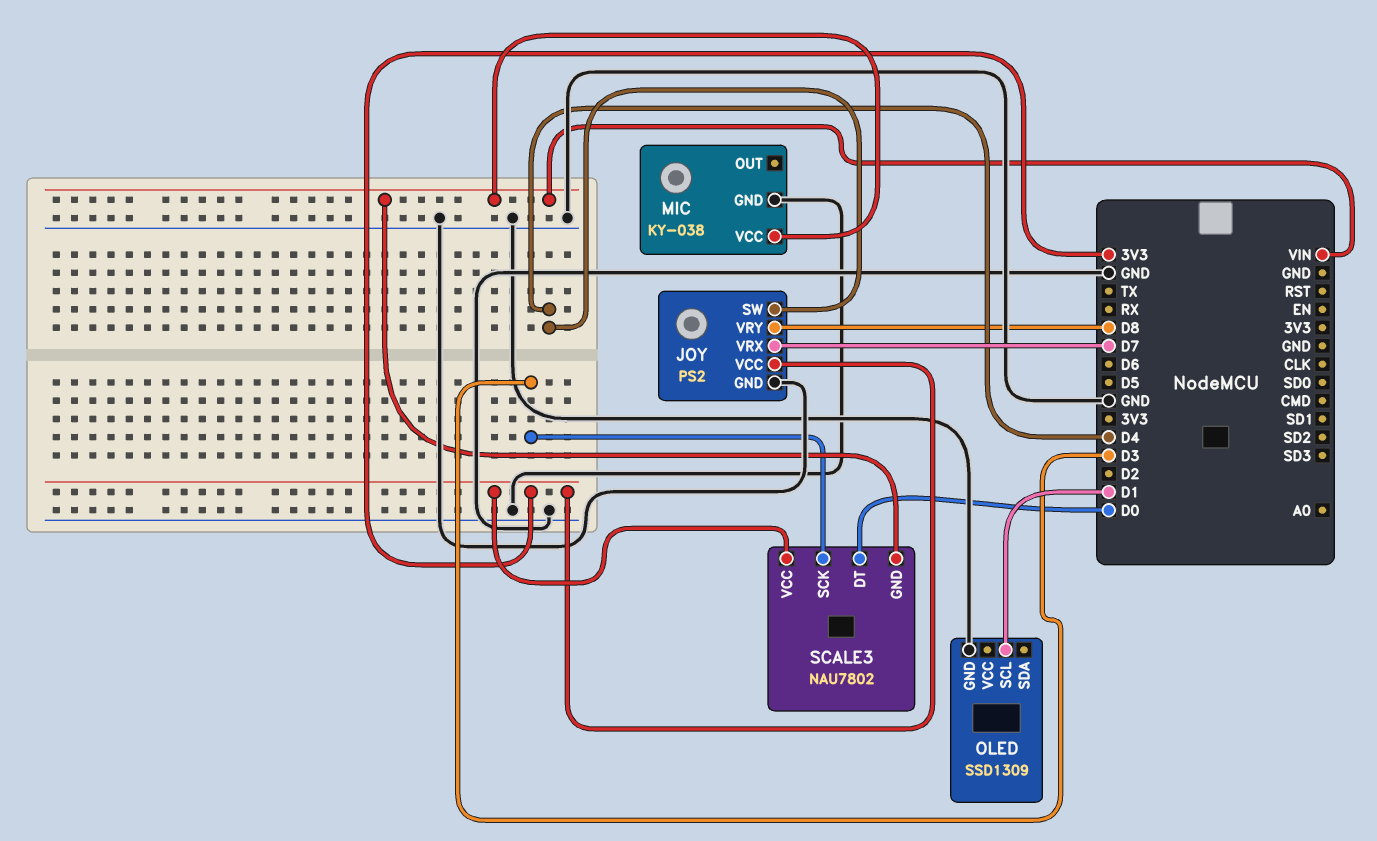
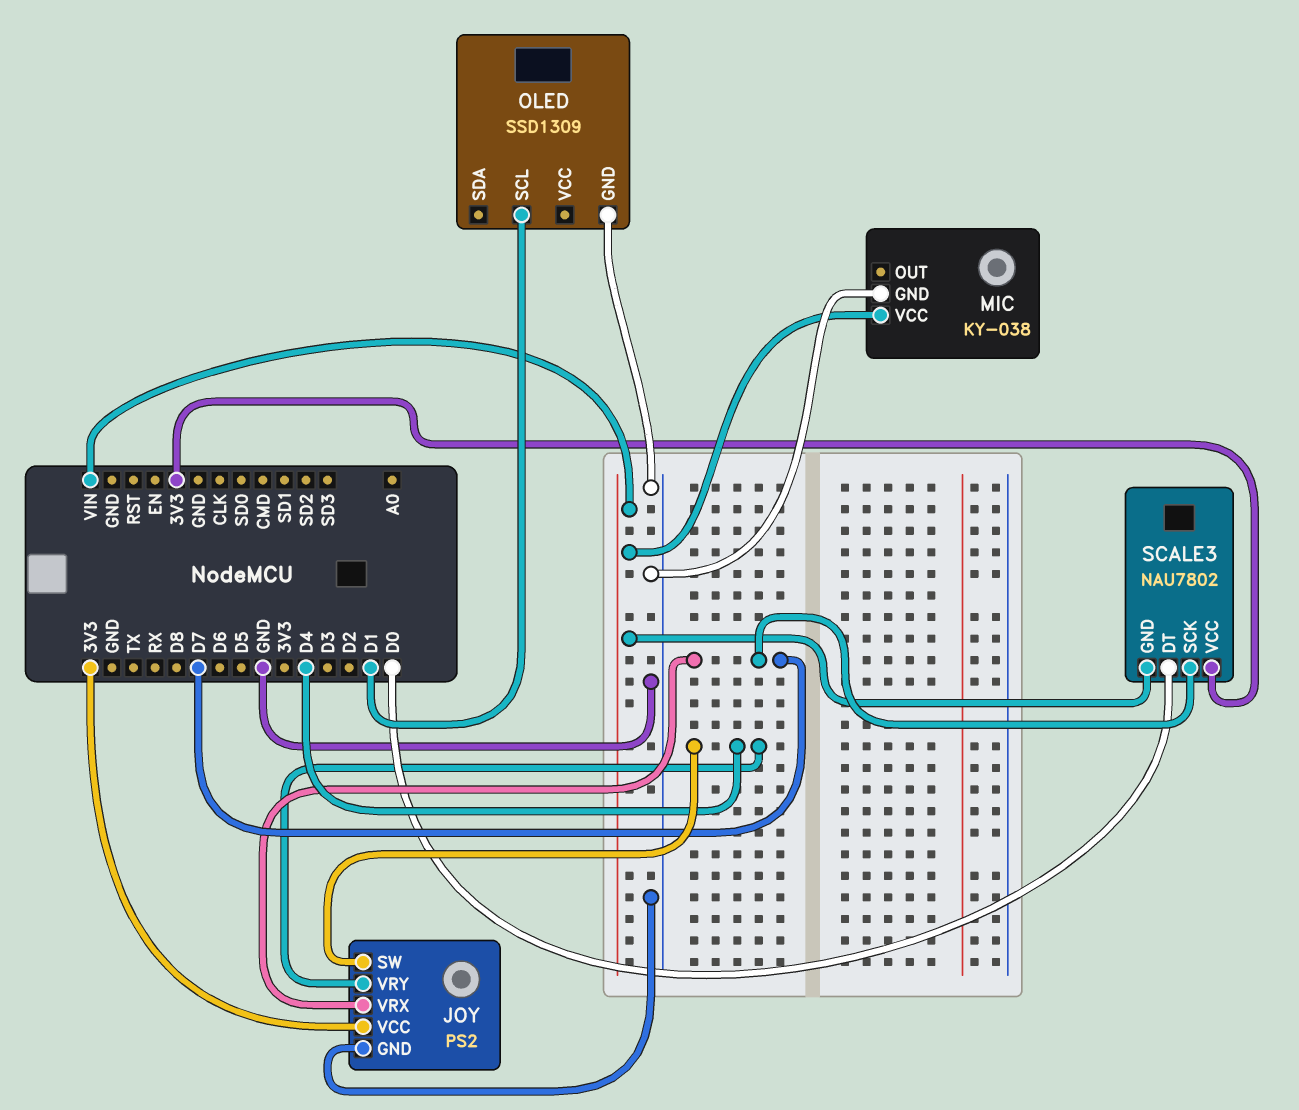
JOY pin VRY: D8 -> D4
SCALE3 pin SCK: D3 -> D7

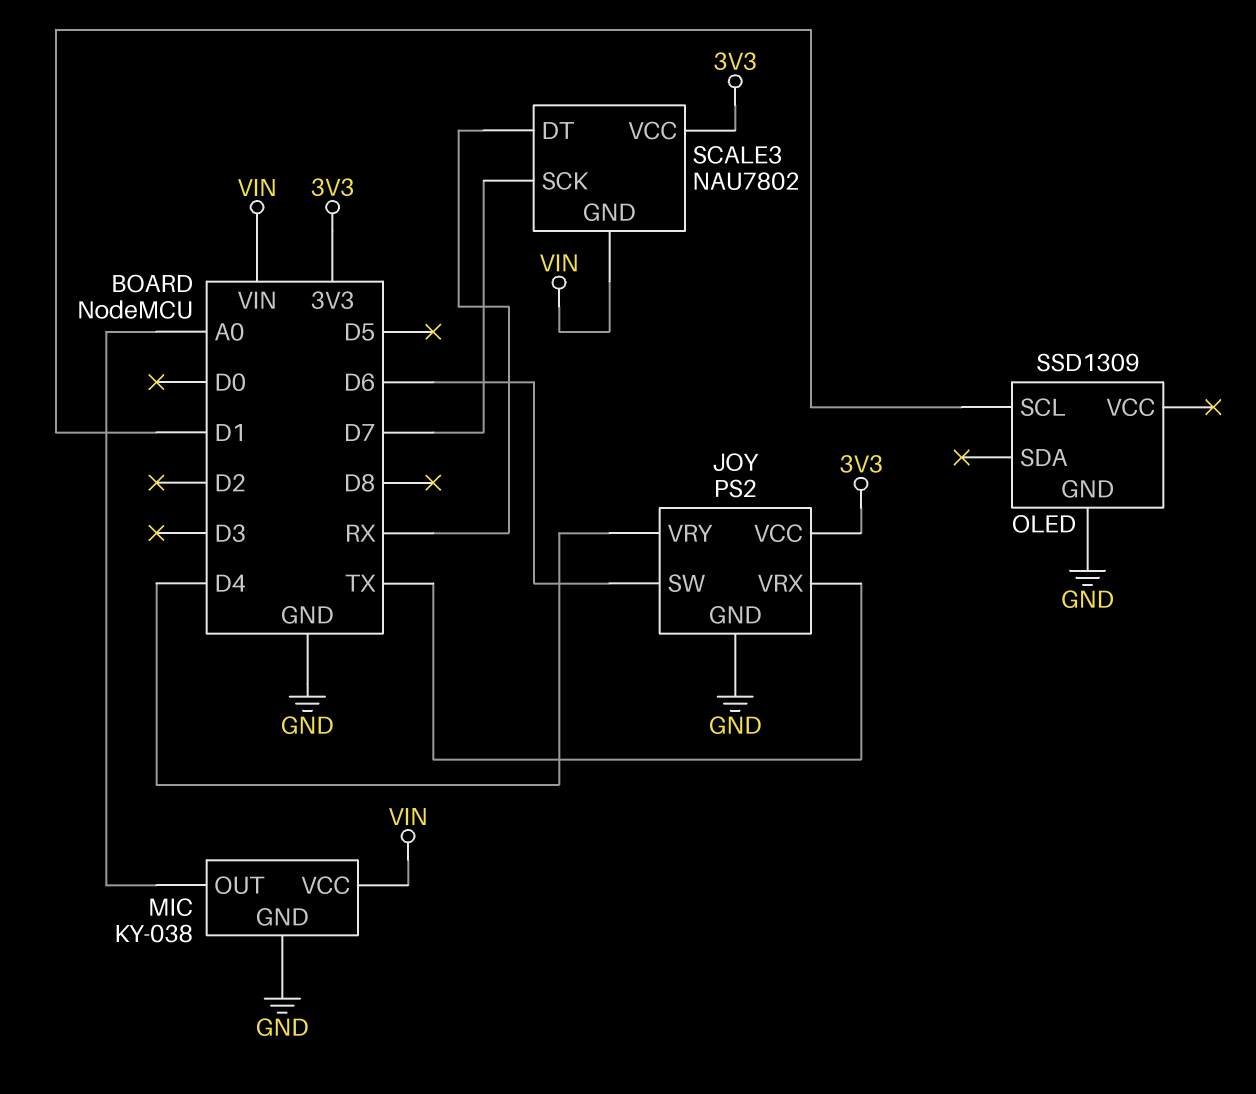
JOY pin SW: D4 -> D6
JOY pin VRX: D7 -> TX
MIC pin OUT: none -> A0
SCALE3 pin DT: D0 -> RX

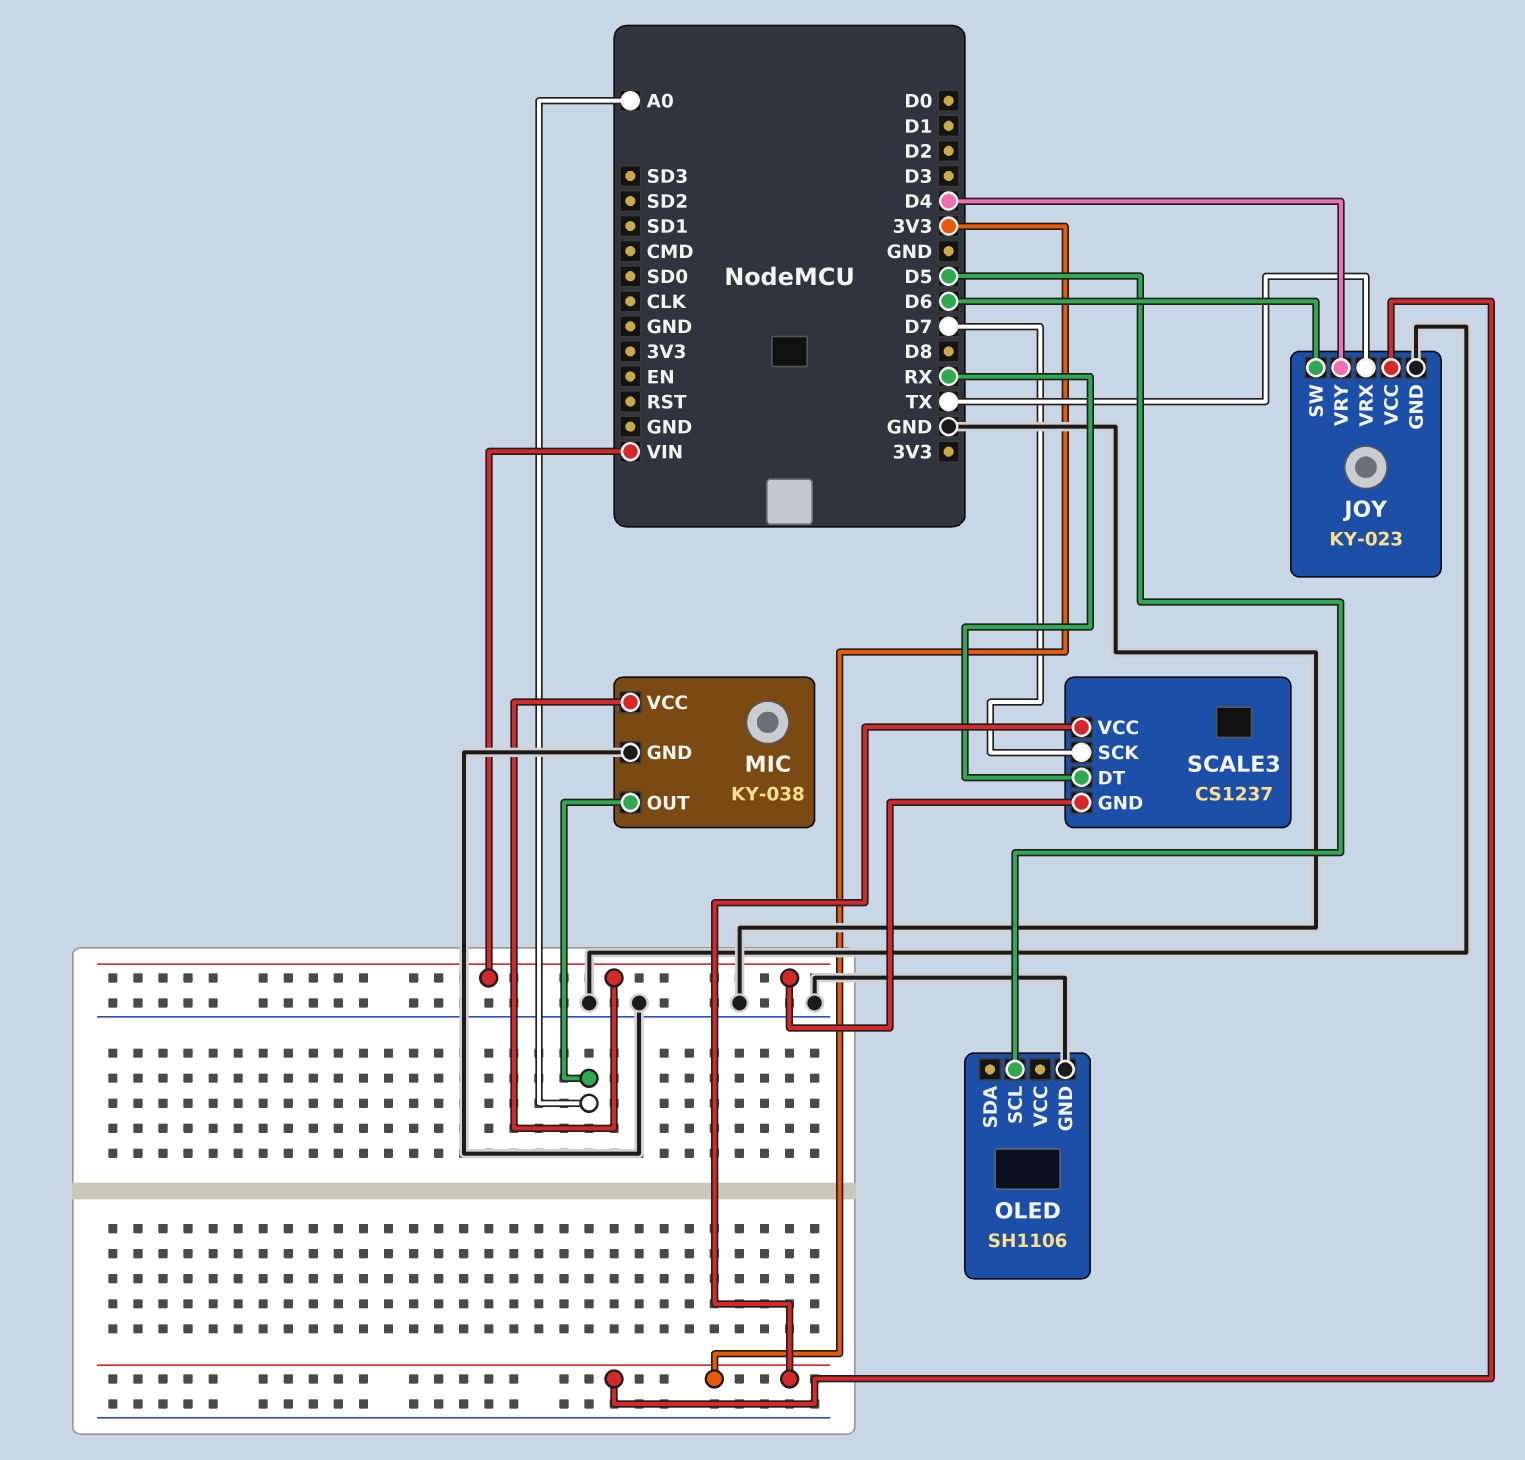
JOY: PS2 -> KY-023
OLED: SSD1309 -> SH1106
OLED pin SCL: D1 -> D5
SCALE3: NAU7802 -> CS1237

